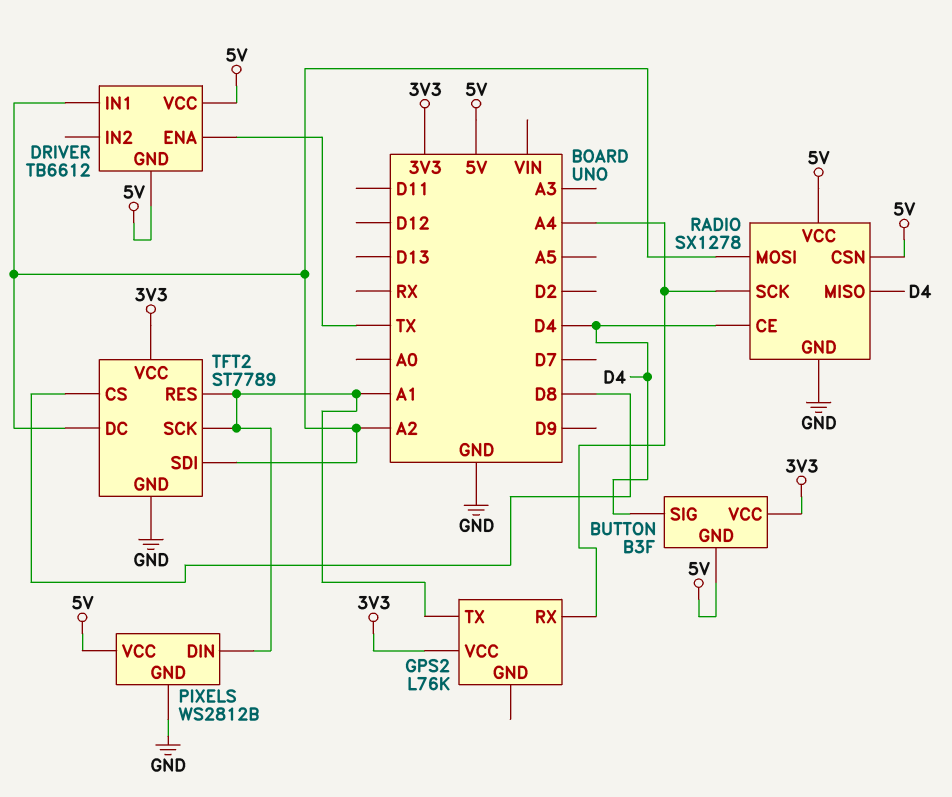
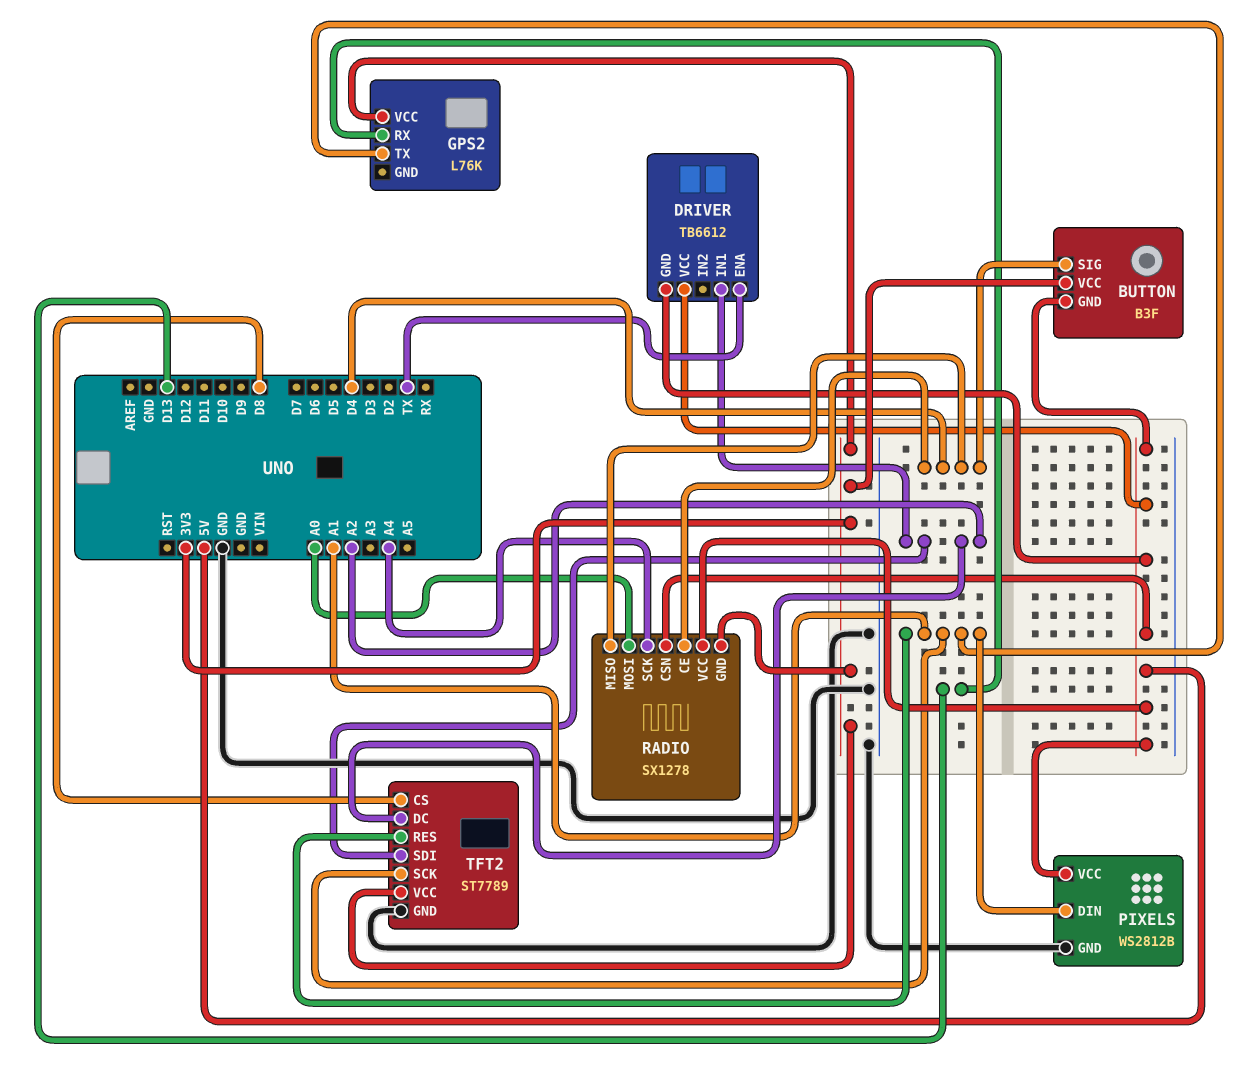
GPS2 pin RX: A4 -> D13
RADIO pin GND: GND -> 3V3
RADIO pin MOSI: A2 -> A0

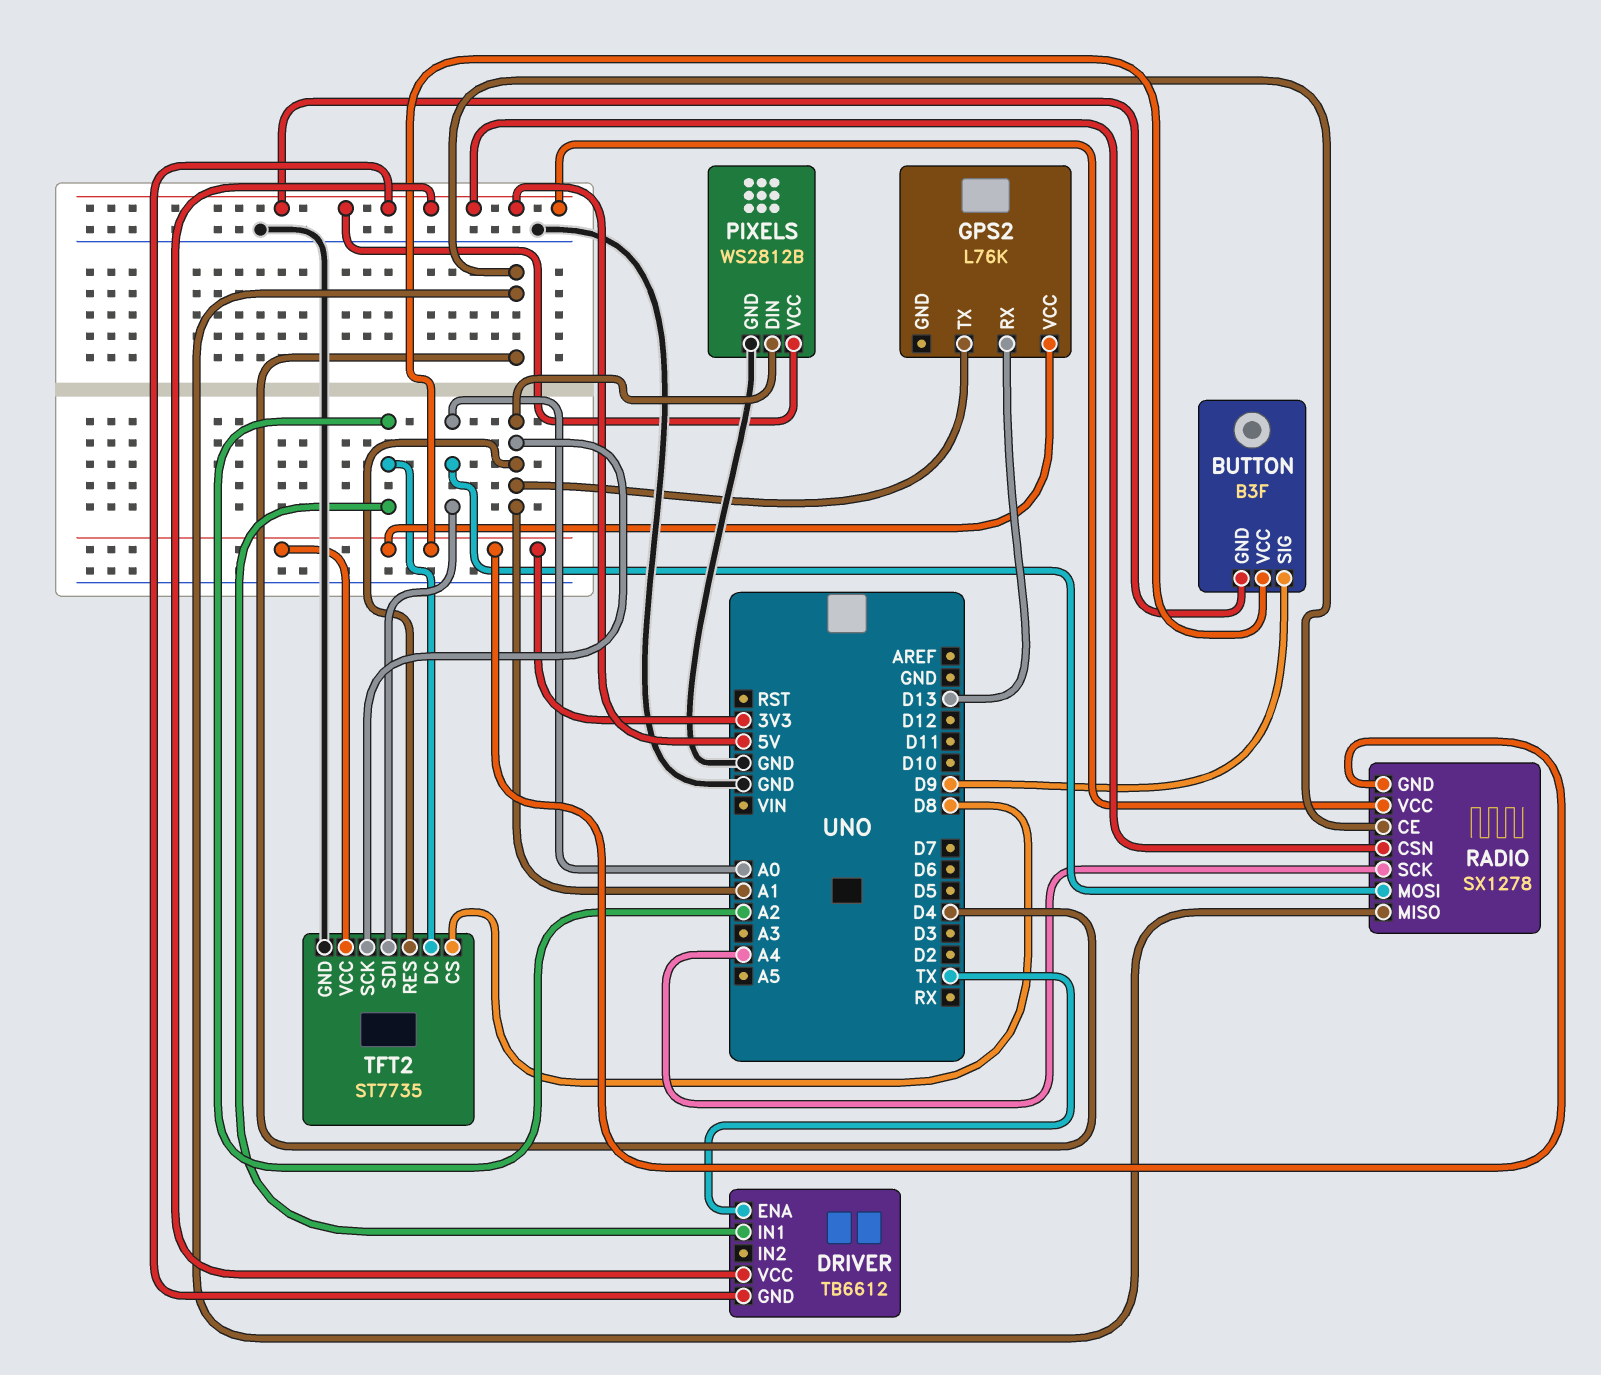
BUTTON pin SIG: D4 -> D9
TFT2: ST7789 -> ST7735
TFT2 pin SDI: A2 -> A0

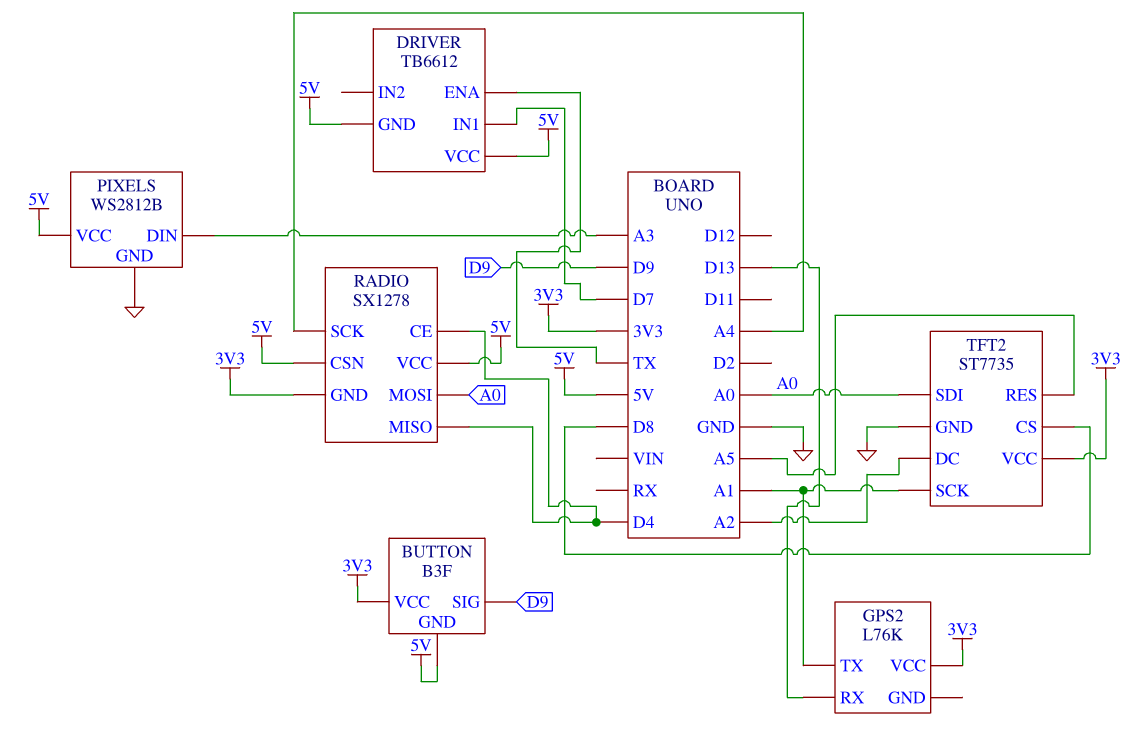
DRIVER pin IN1: A2 -> D7
PIXELS pin DIN: A1 -> A3
TFT2 pin RES: A1 -> A5

